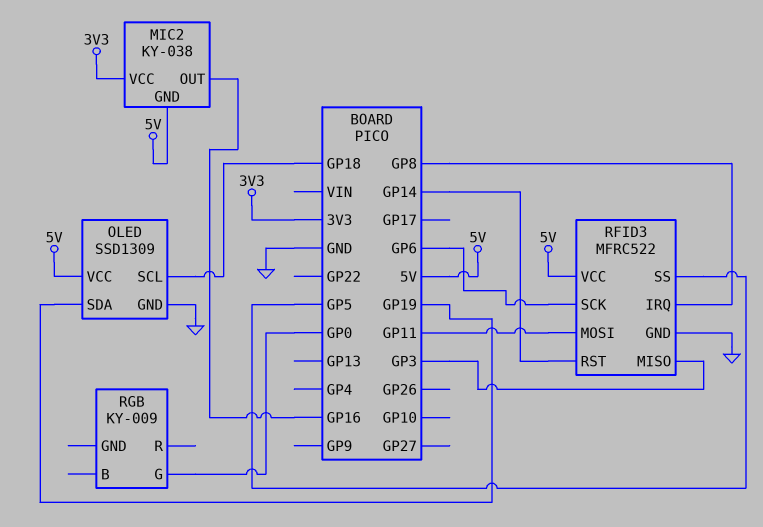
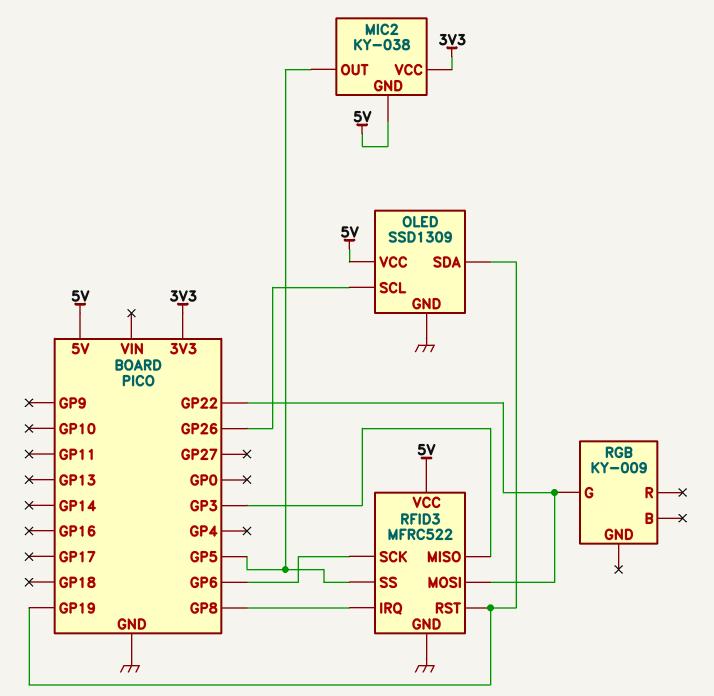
MIC2 pin OUT: GP16 -> GP5
OLED pin SCL: GP18 -> GP26
RFID3 pin MOSI: GP11 -> GP22
RFID3 pin RST: GP14 -> GP19
RGB pin G: GP0 -> GP22

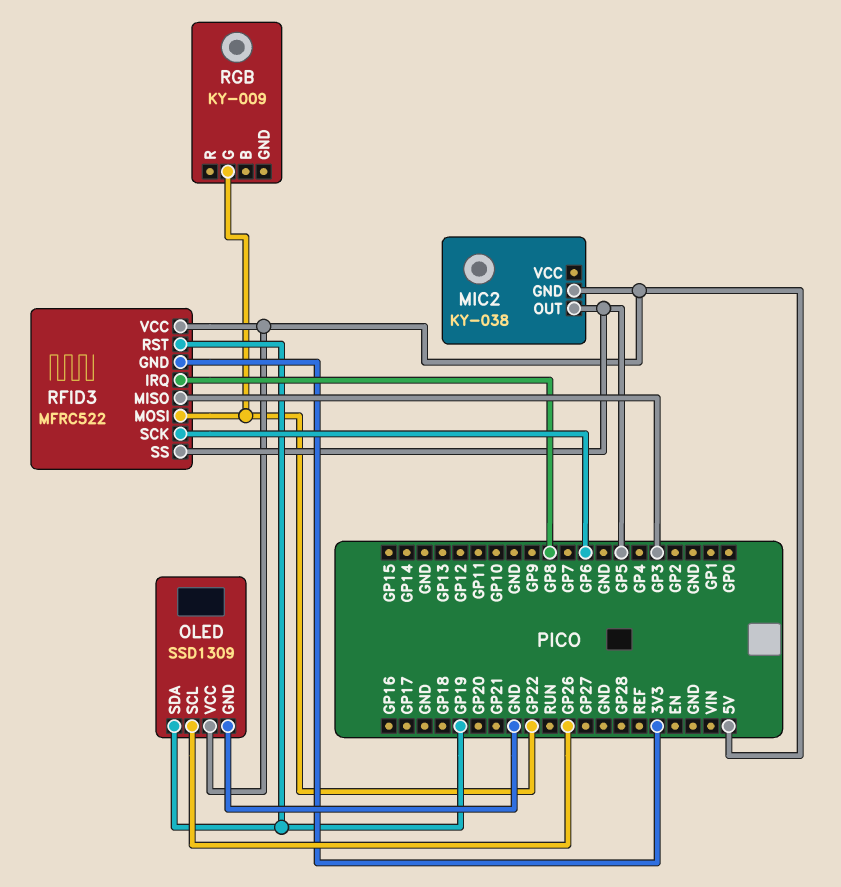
MIC2 pin VCC: 3V3 -> none
RFID3 pin GND: GND -> 3V3

